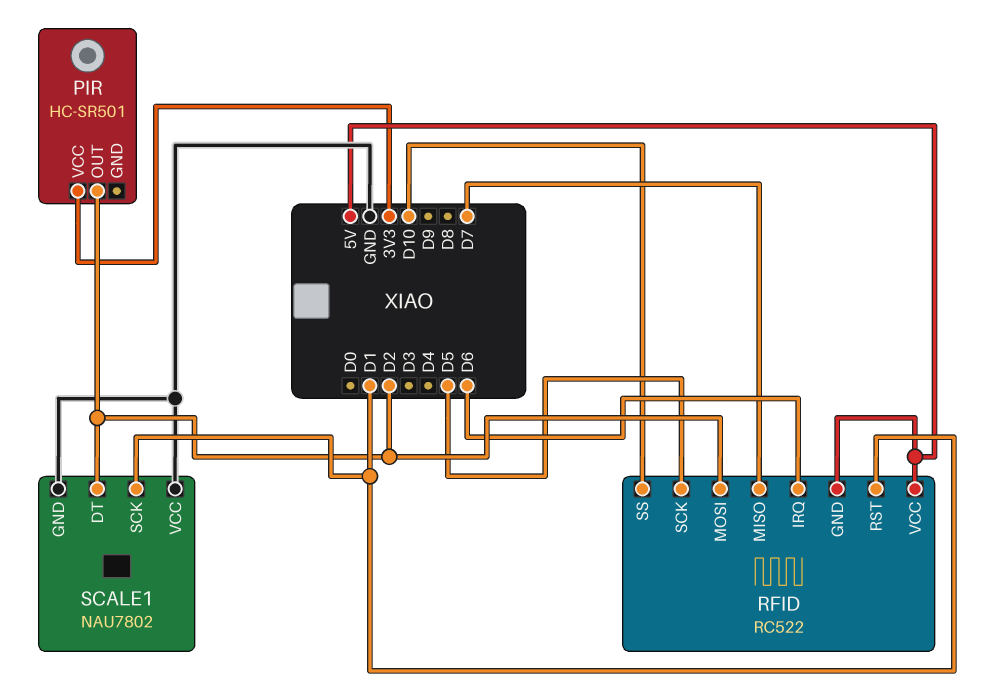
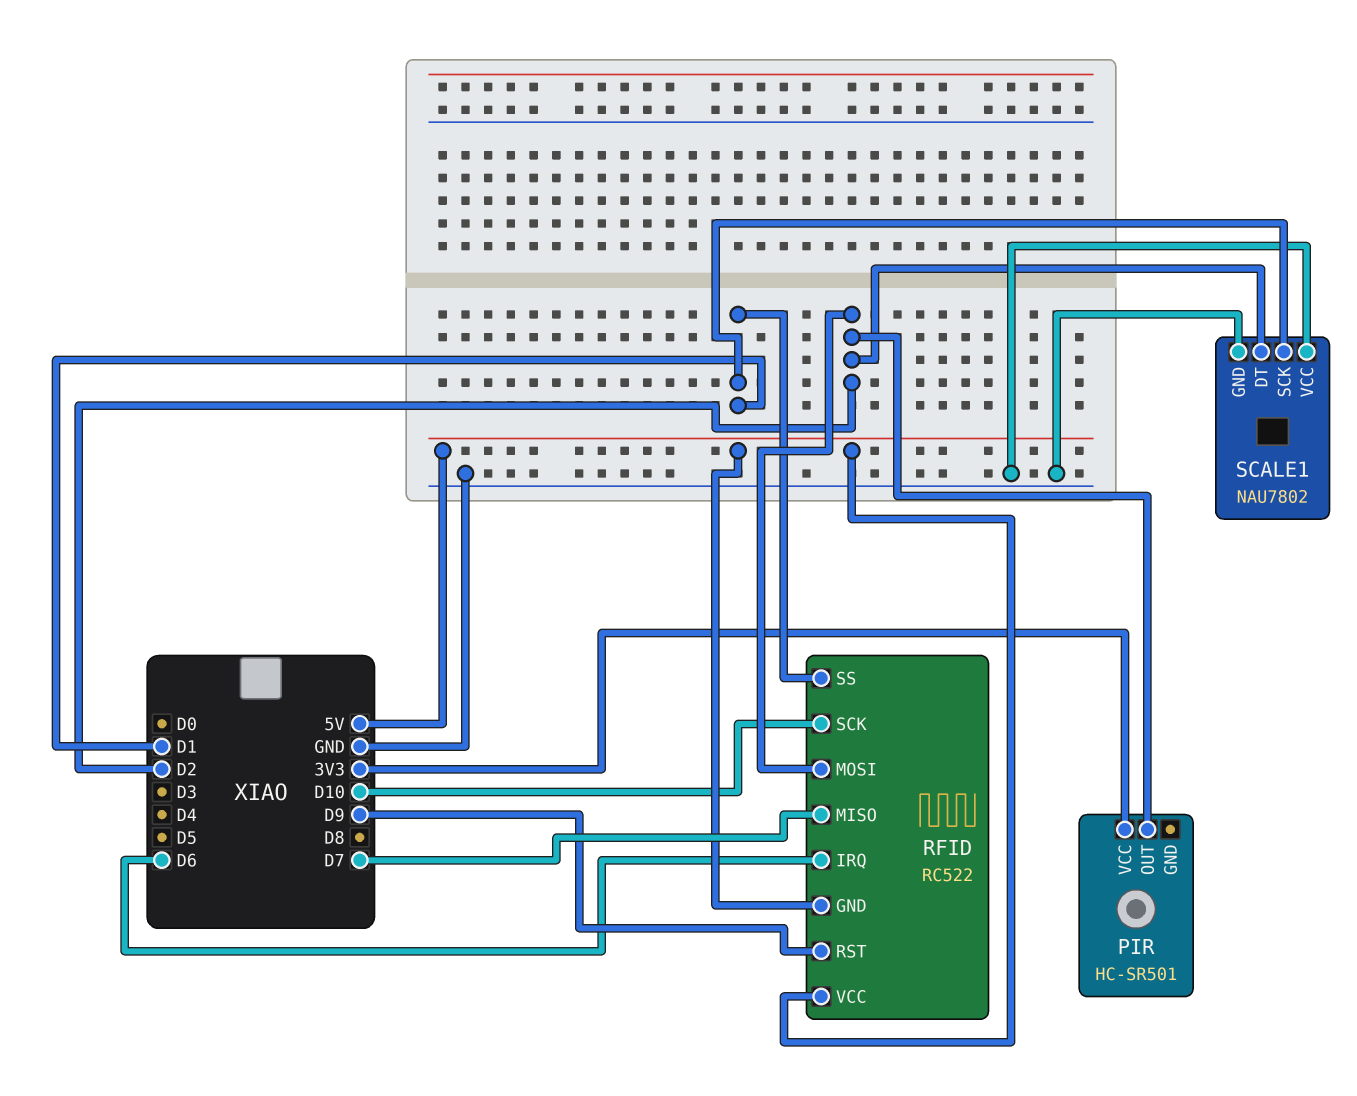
RFID pin RST: D1 -> D9
RFID pin SCK: D5 -> D10
RFID pin SS: D10 -> D1

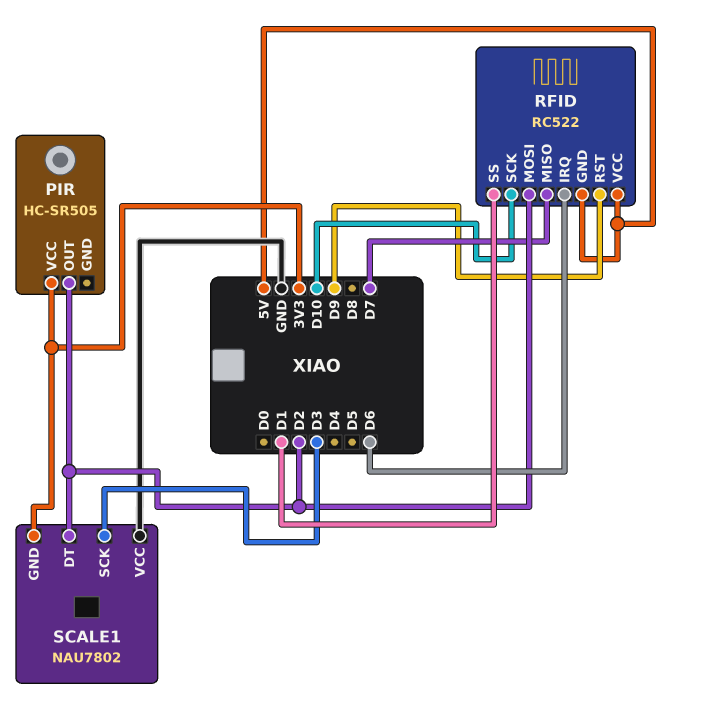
PIR: HC-SR501 -> HC-SR505
SCALE1 pin GND: GND -> 3V3
SCALE1 pin SCK: D1 -> D3

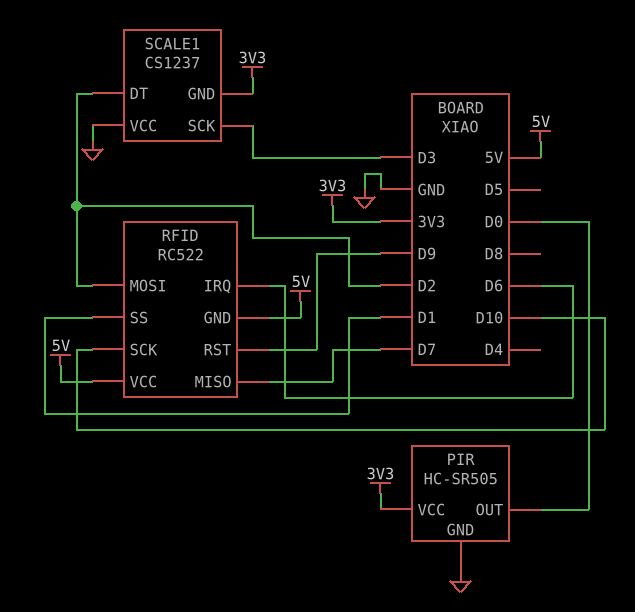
PIR pin GND: none -> GND
PIR pin OUT: D2 -> D0
SCALE1: NAU7802 -> CS1237

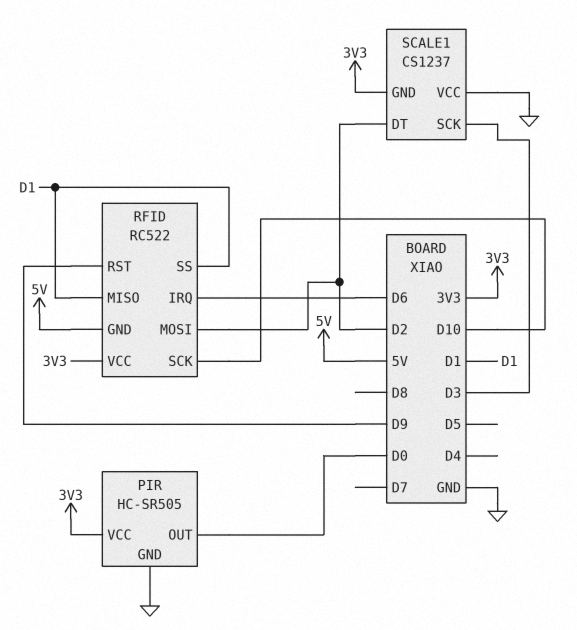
RFID pin MISO: D7 -> D1
RFID pin VCC: 5V -> 3V3

